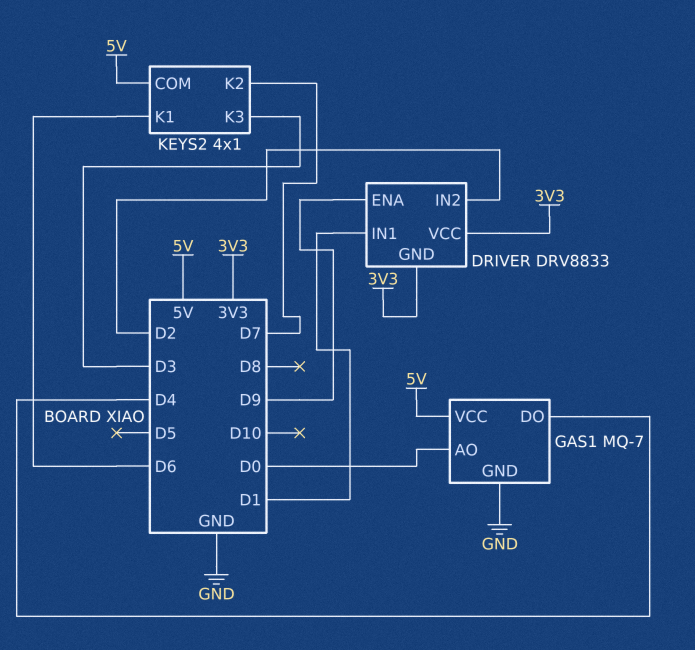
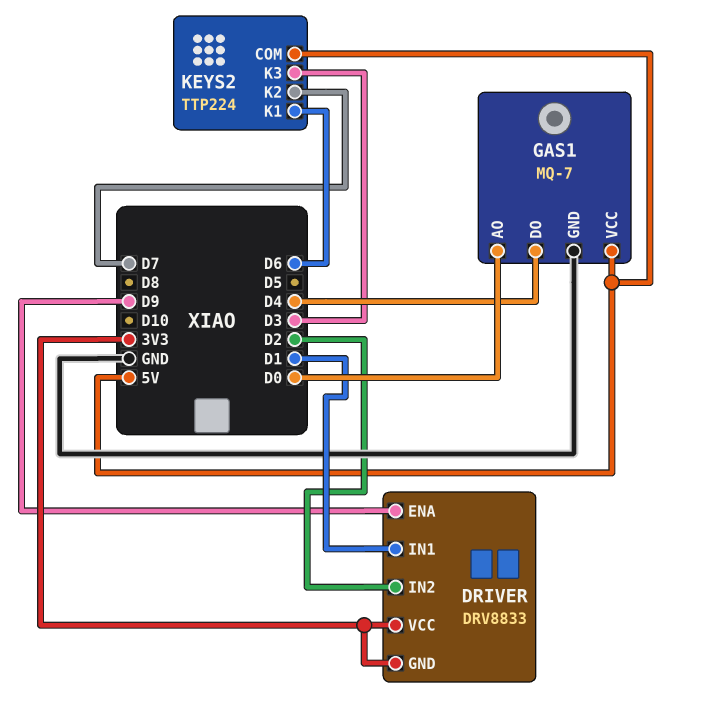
KEYS2: 4x1 -> TTP224

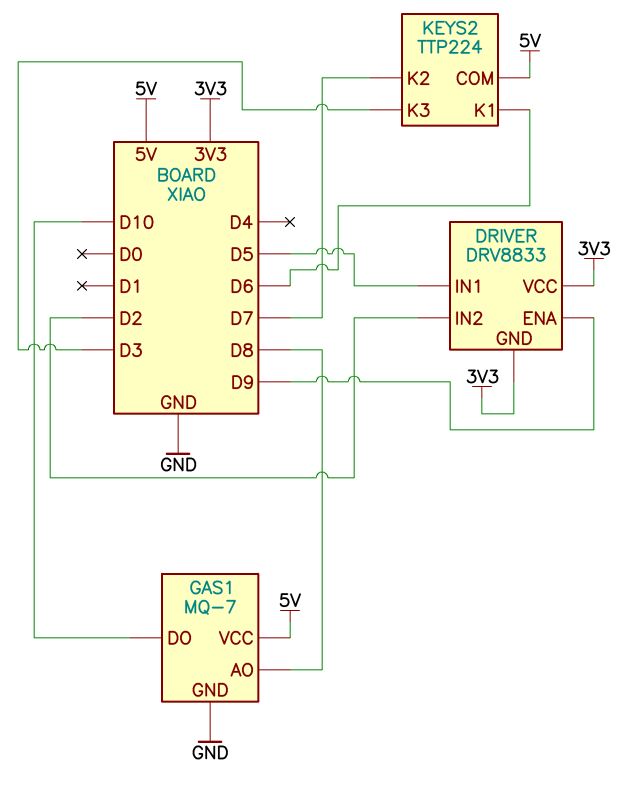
DRIVER pin IN1: D1 -> D5
GAS1 pin AO: D0 -> D8
GAS1 pin DO: D4 -> D10

